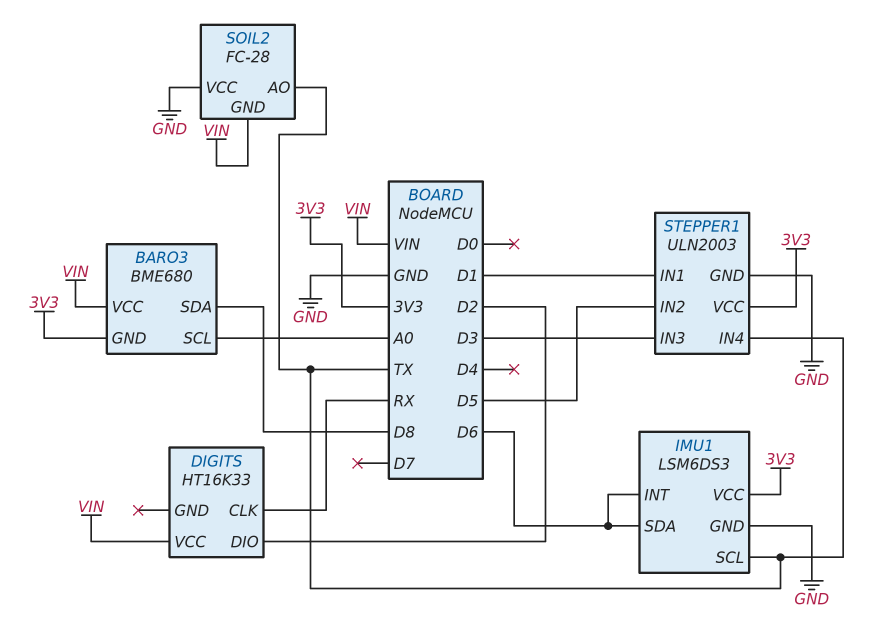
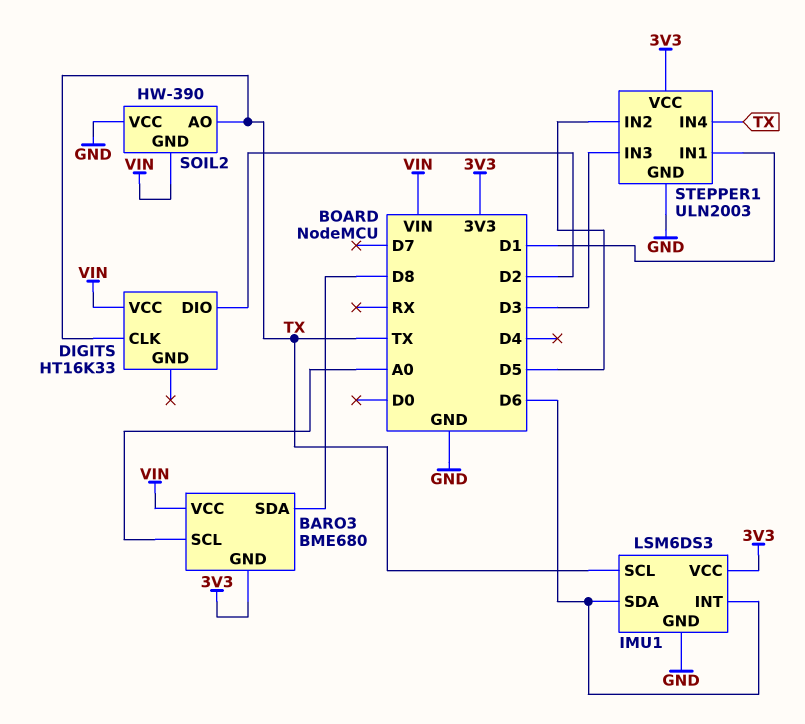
DIGITS pin CLK: RX -> TX
SOIL2: FC-28 -> HW-390

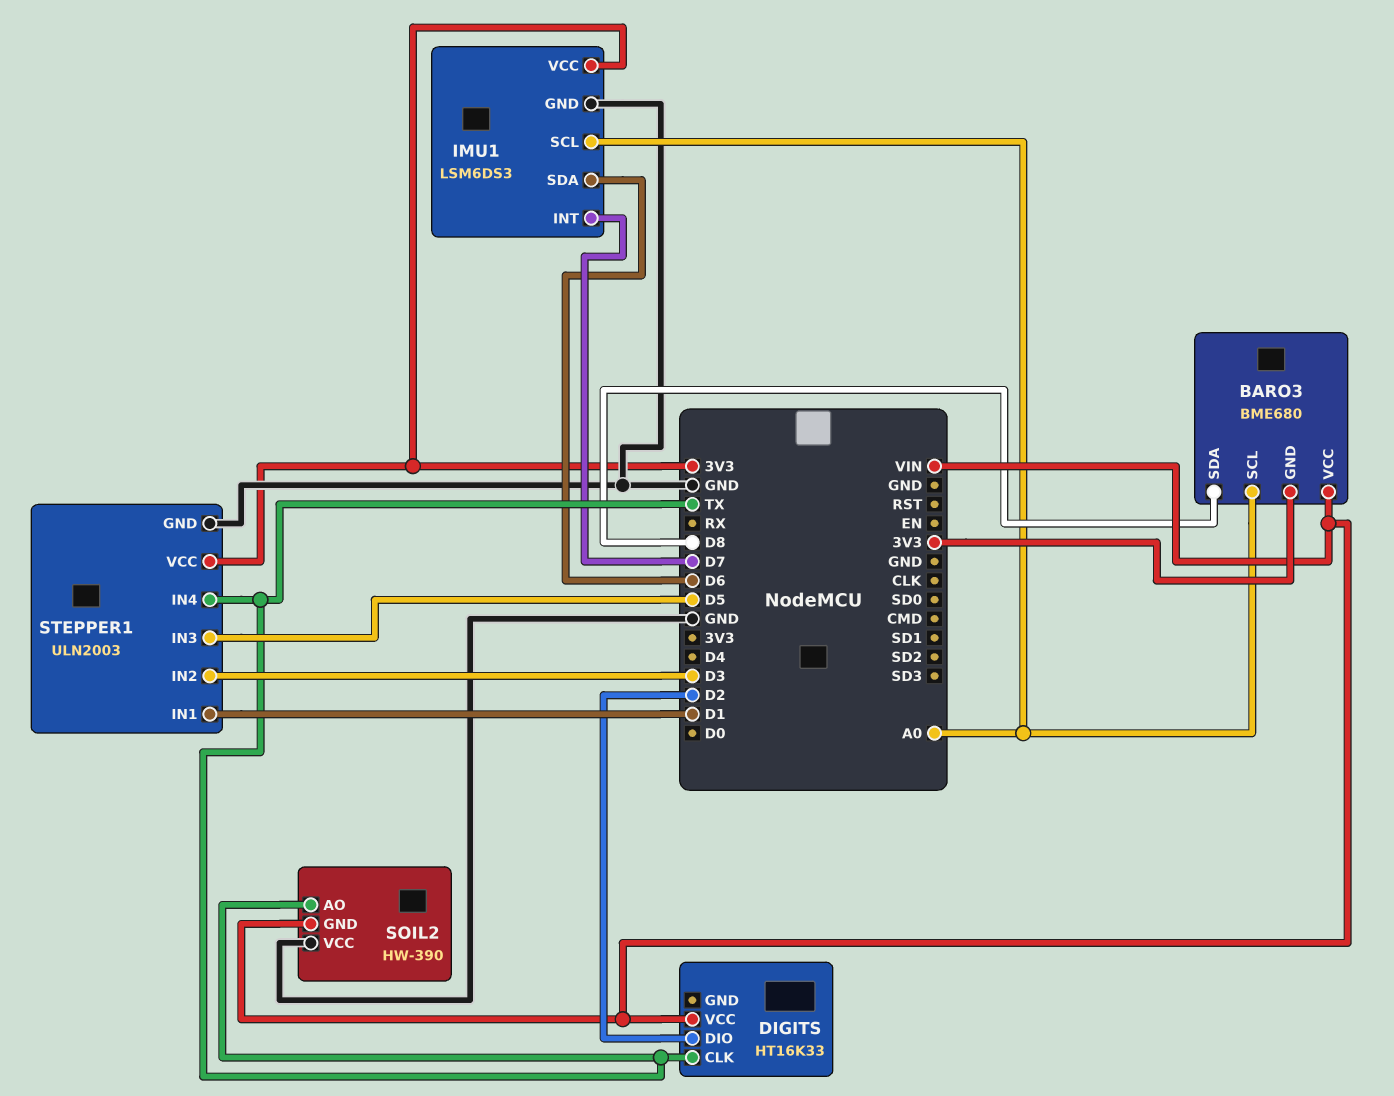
IMU1 pin INT: D6 -> D7
IMU1 pin SCL: TX -> A0
STEPPER1 pin IN2: D5 -> D3
STEPPER1 pin IN3: D3 -> D5

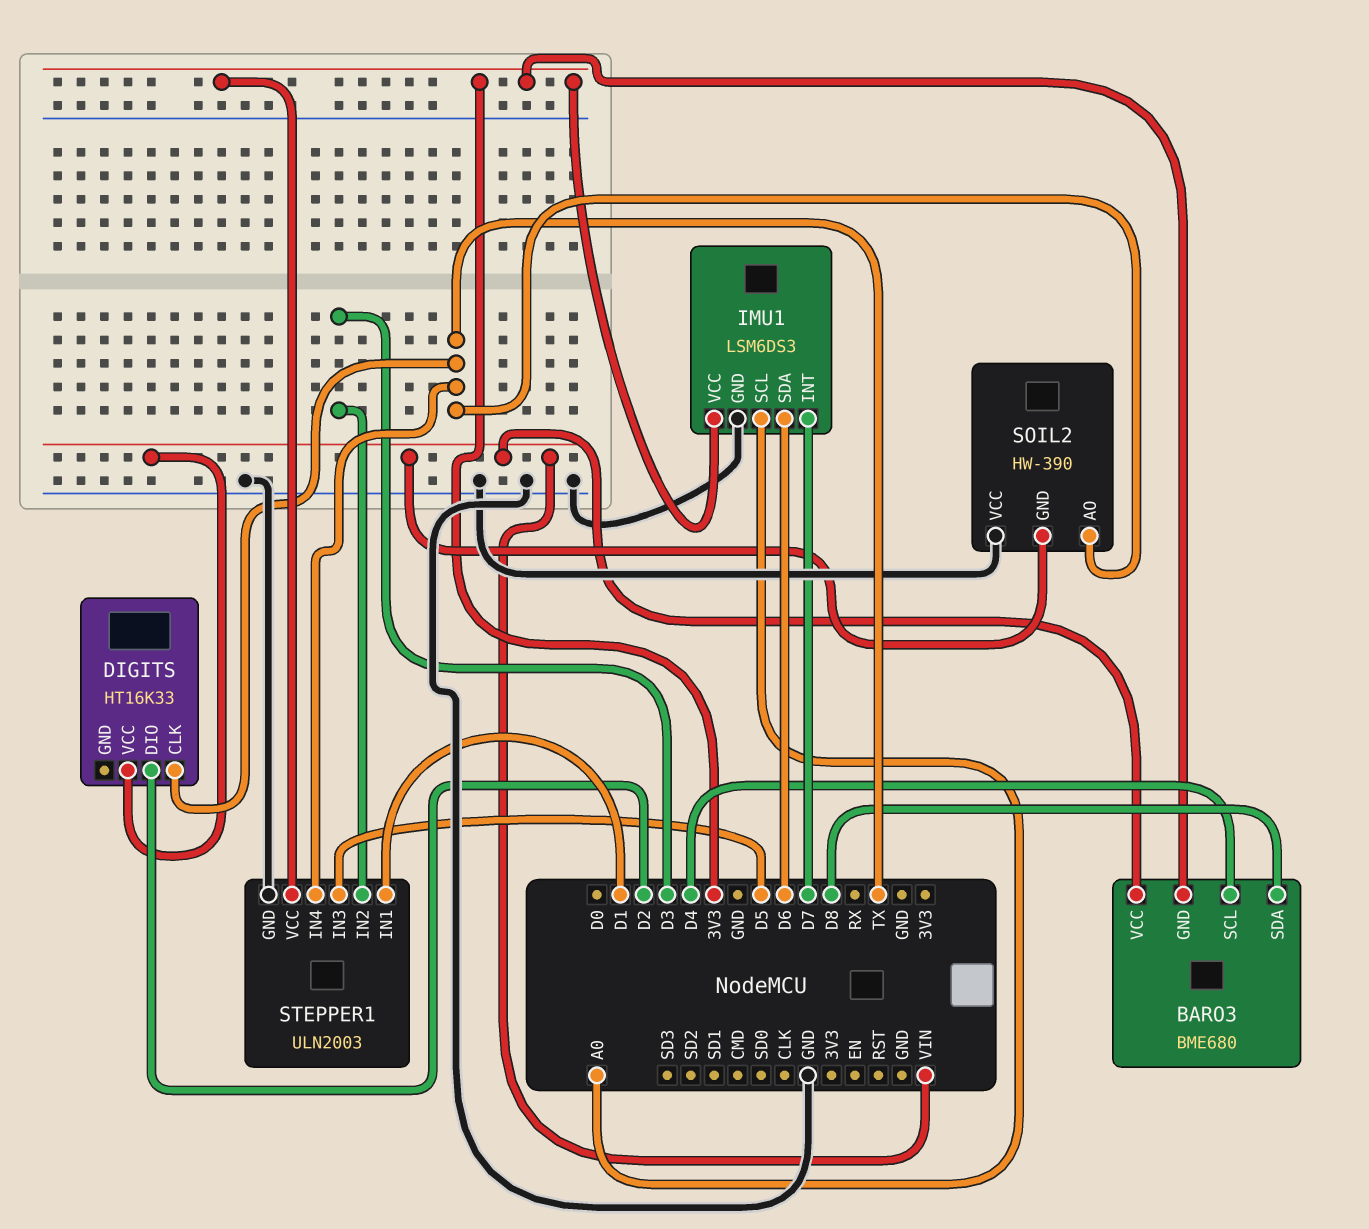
BARO3 pin SCL: A0 -> D4

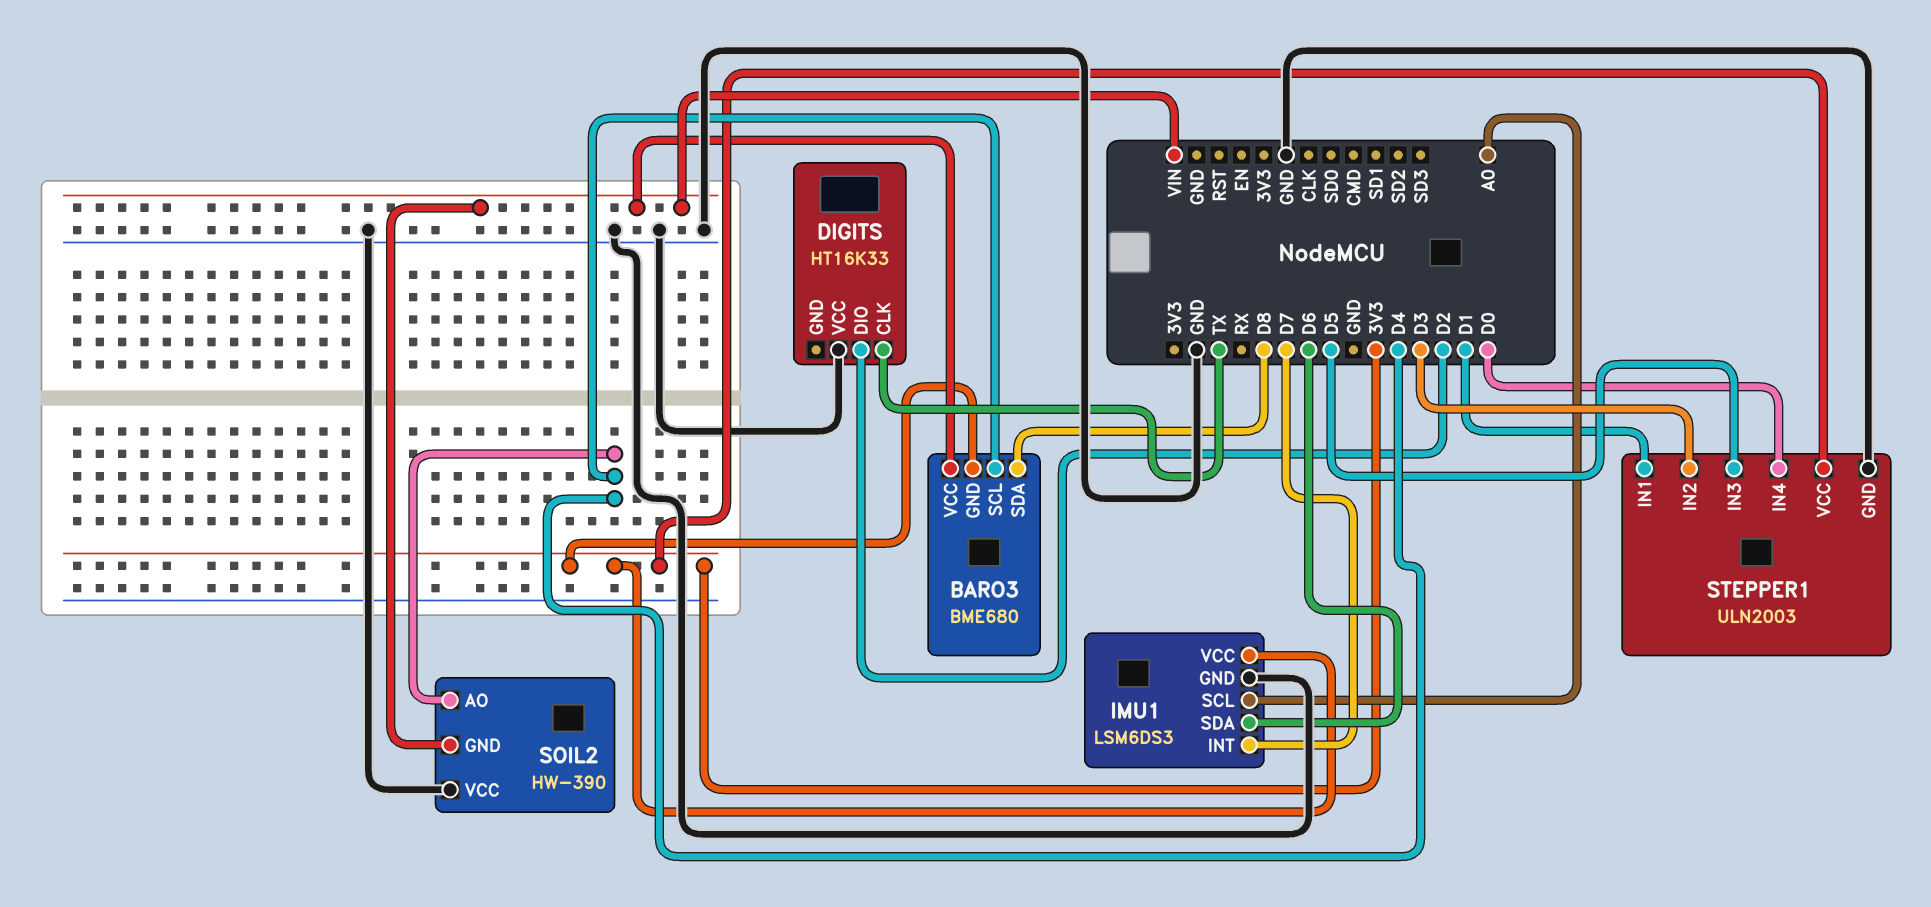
DIGITS pin VCC: VIN -> GND
SOIL2 pin AO: TX -> D4
STEPPER1 pin IN4: TX -> D0

